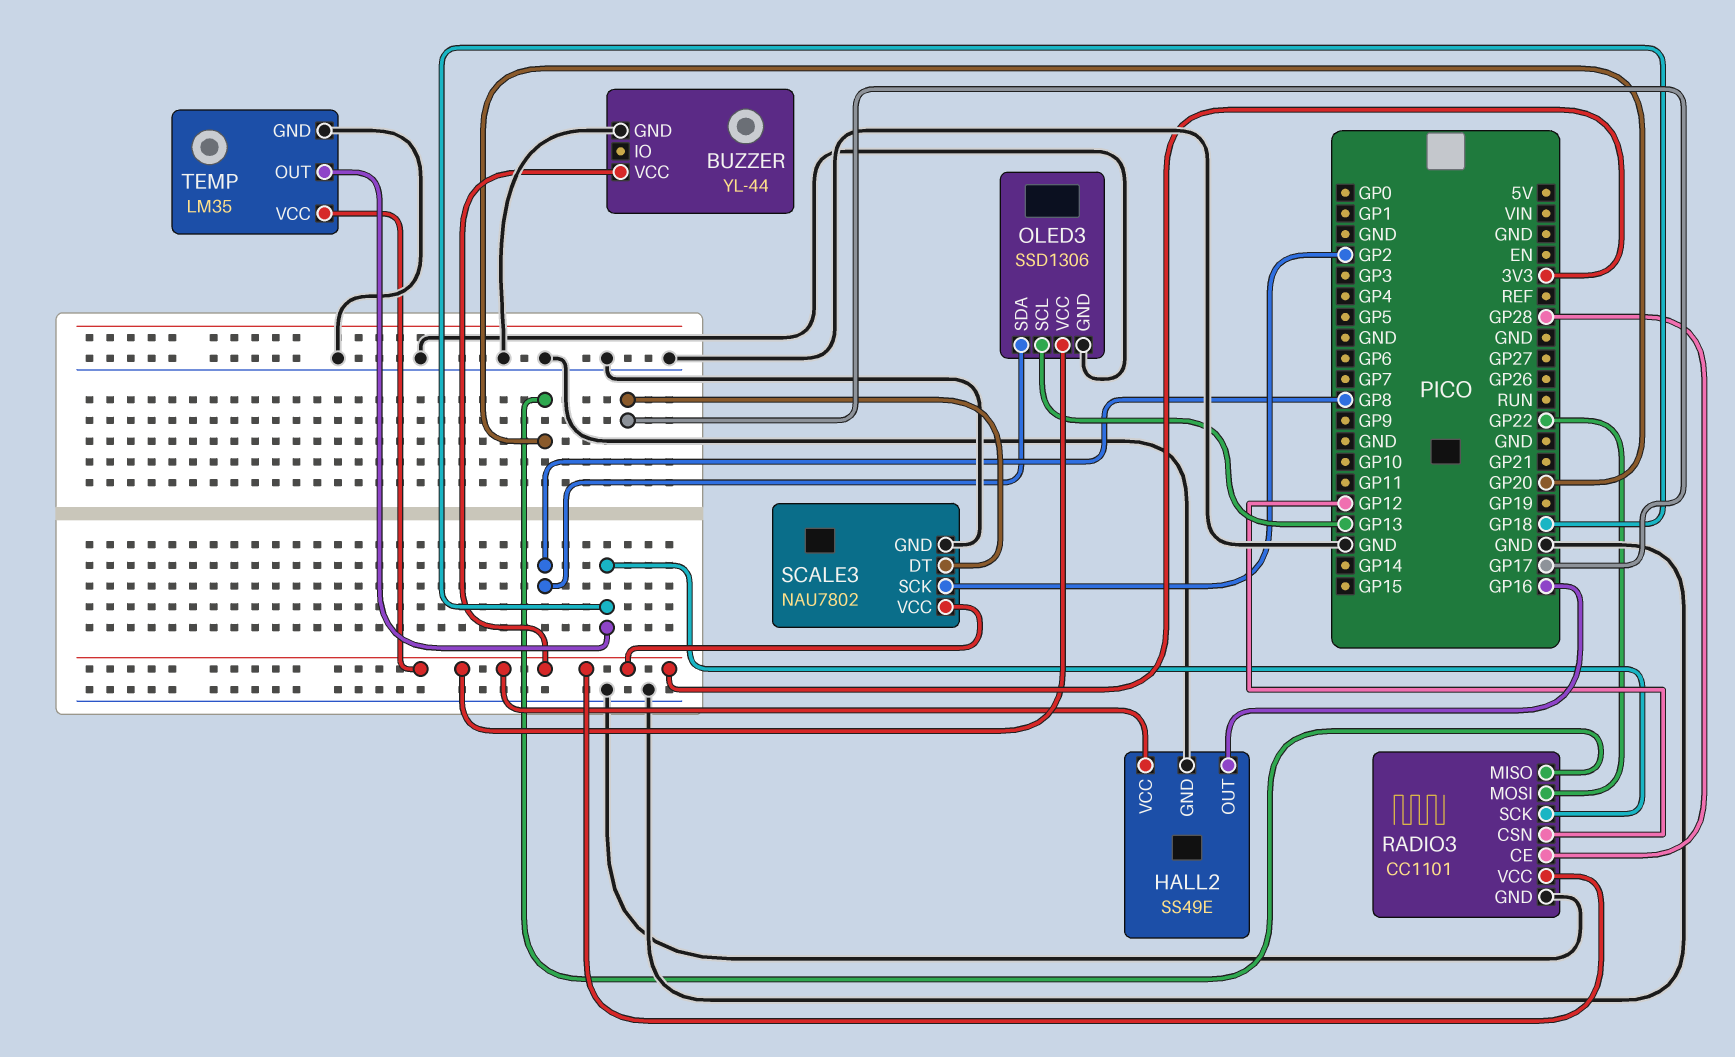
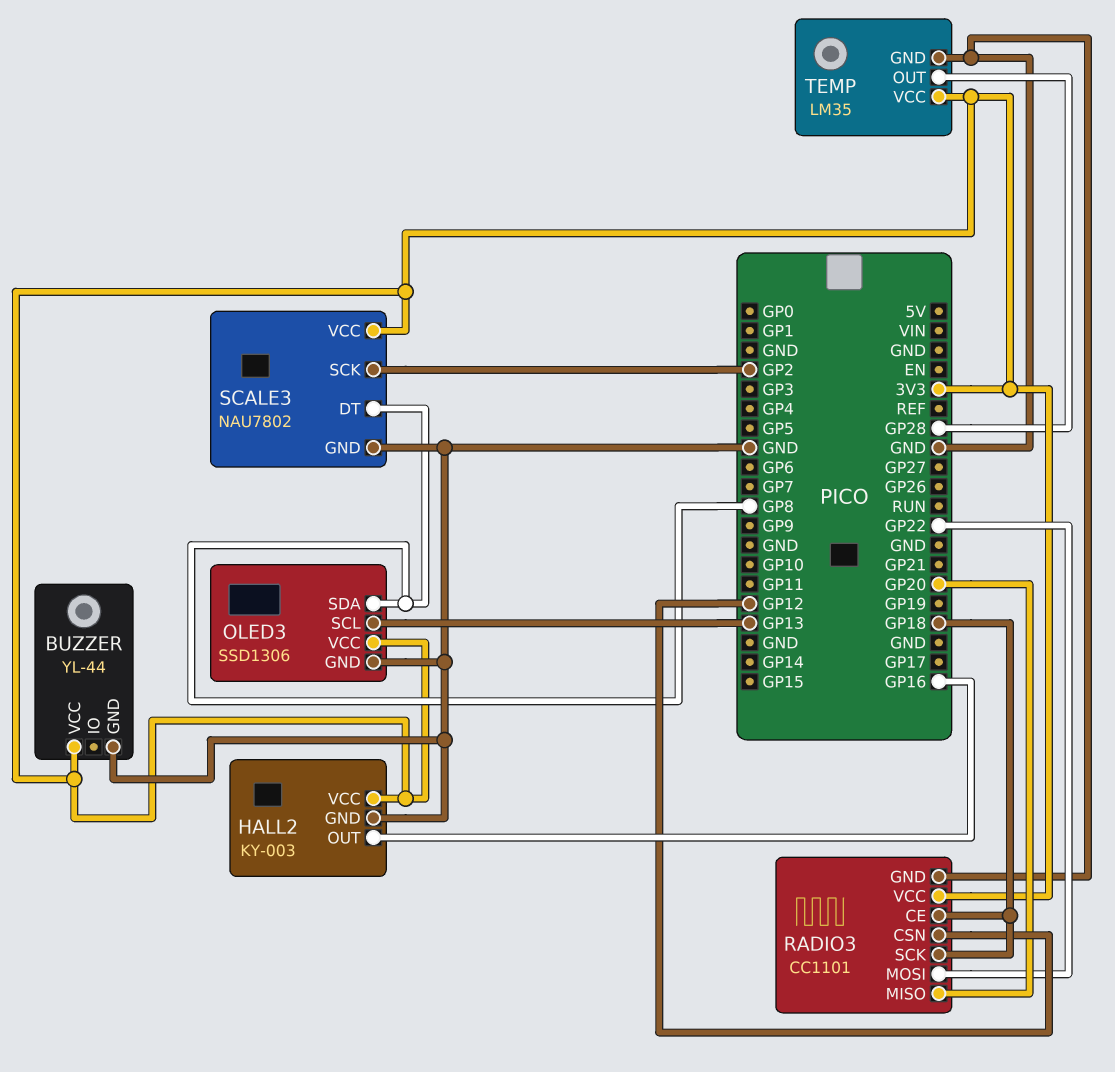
HALL2: SS49E -> KY-003
RADIO3 pin CE: GP28 -> GP18
SCALE3 pin DT: GP17 -> GP8
TEMP pin OUT: GP18 -> GP28

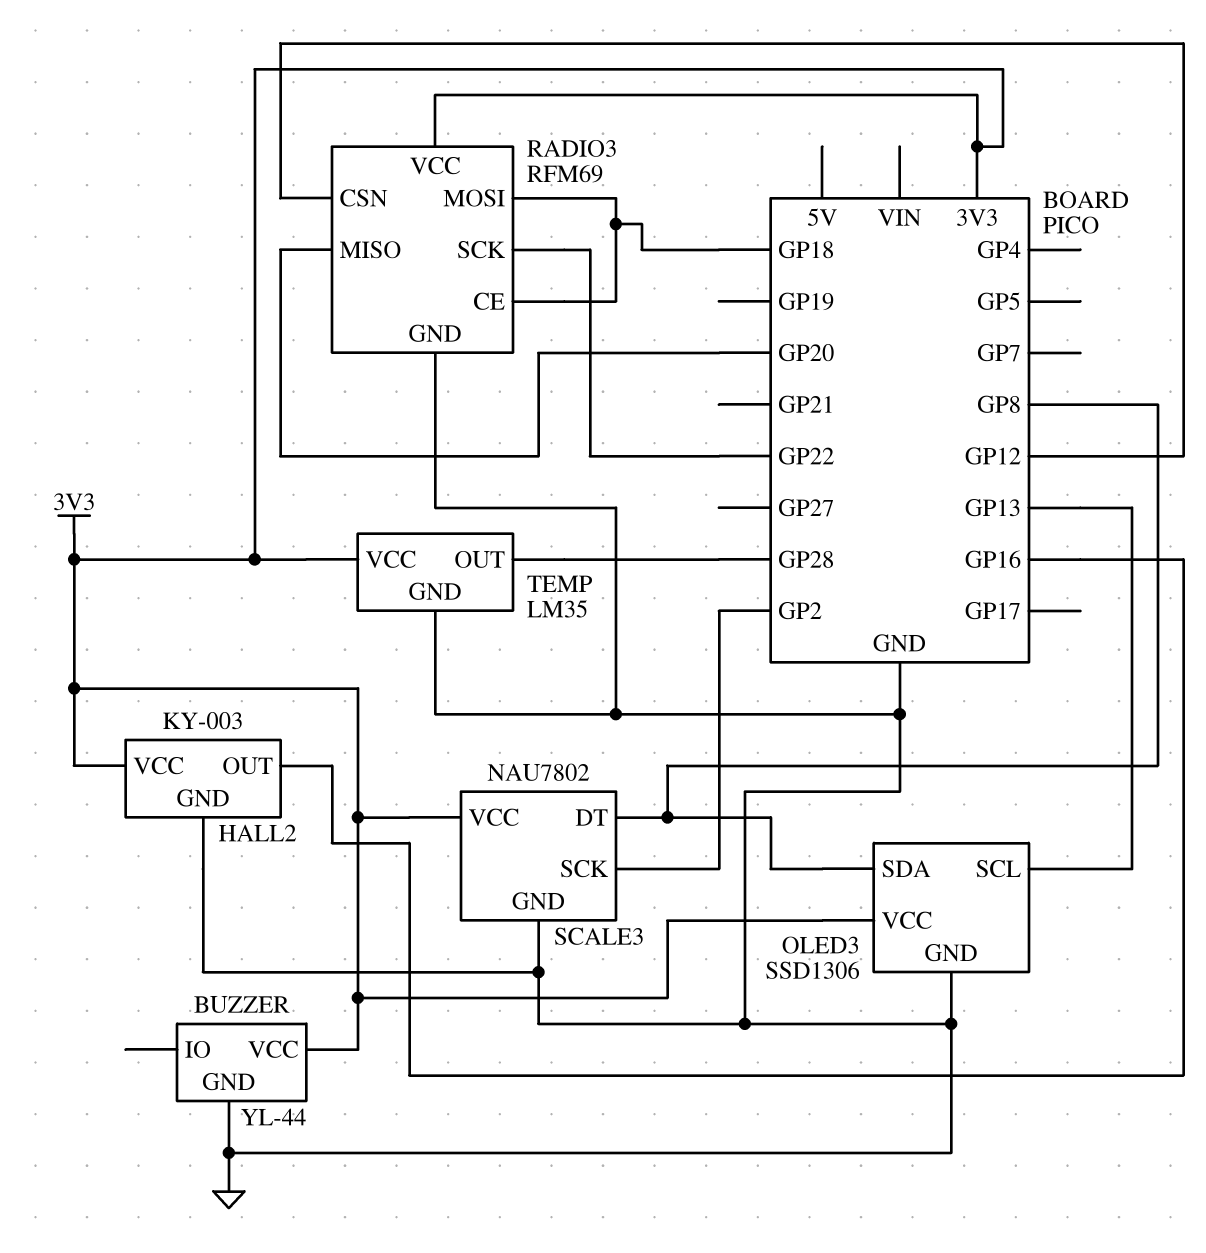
RADIO3: CC1101 -> RFM69
RADIO3 pin MOSI: GP22 -> GP18
RADIO3 pin SCK: GP18 -> GP22

